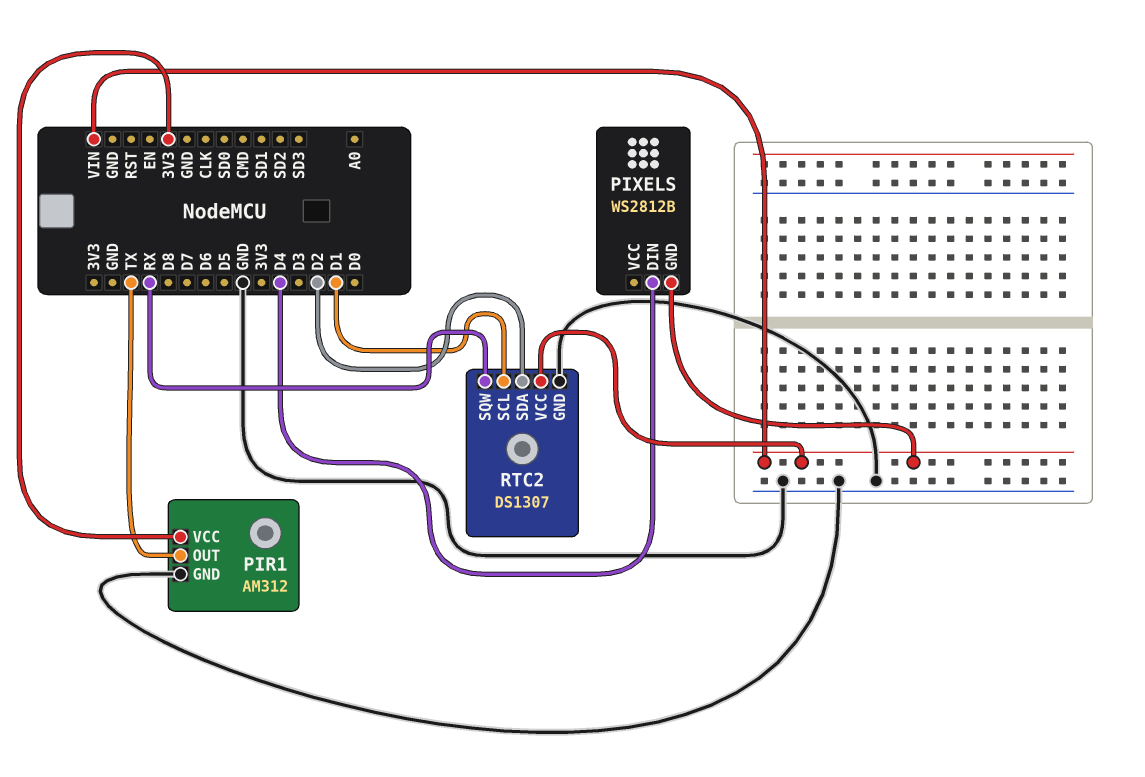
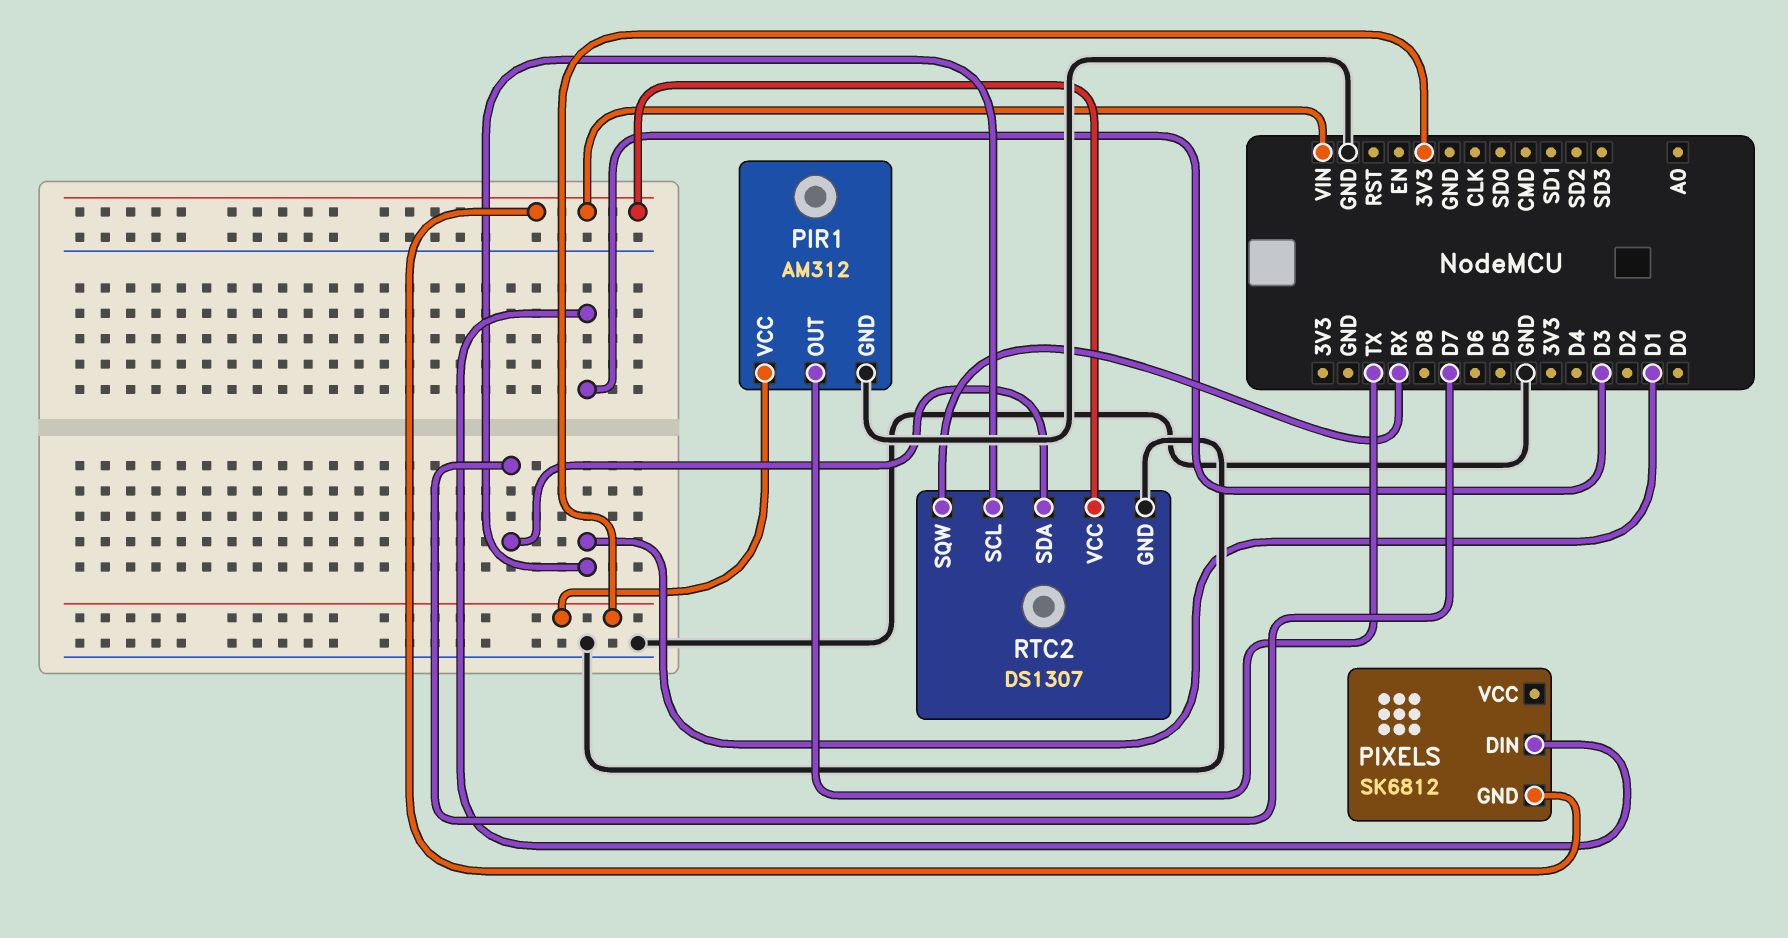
PIXELS: WS2812B -> SK6812
PIXELS pin DIN: D4 -> D3
RTC2 pin SDA: D2 -> D7

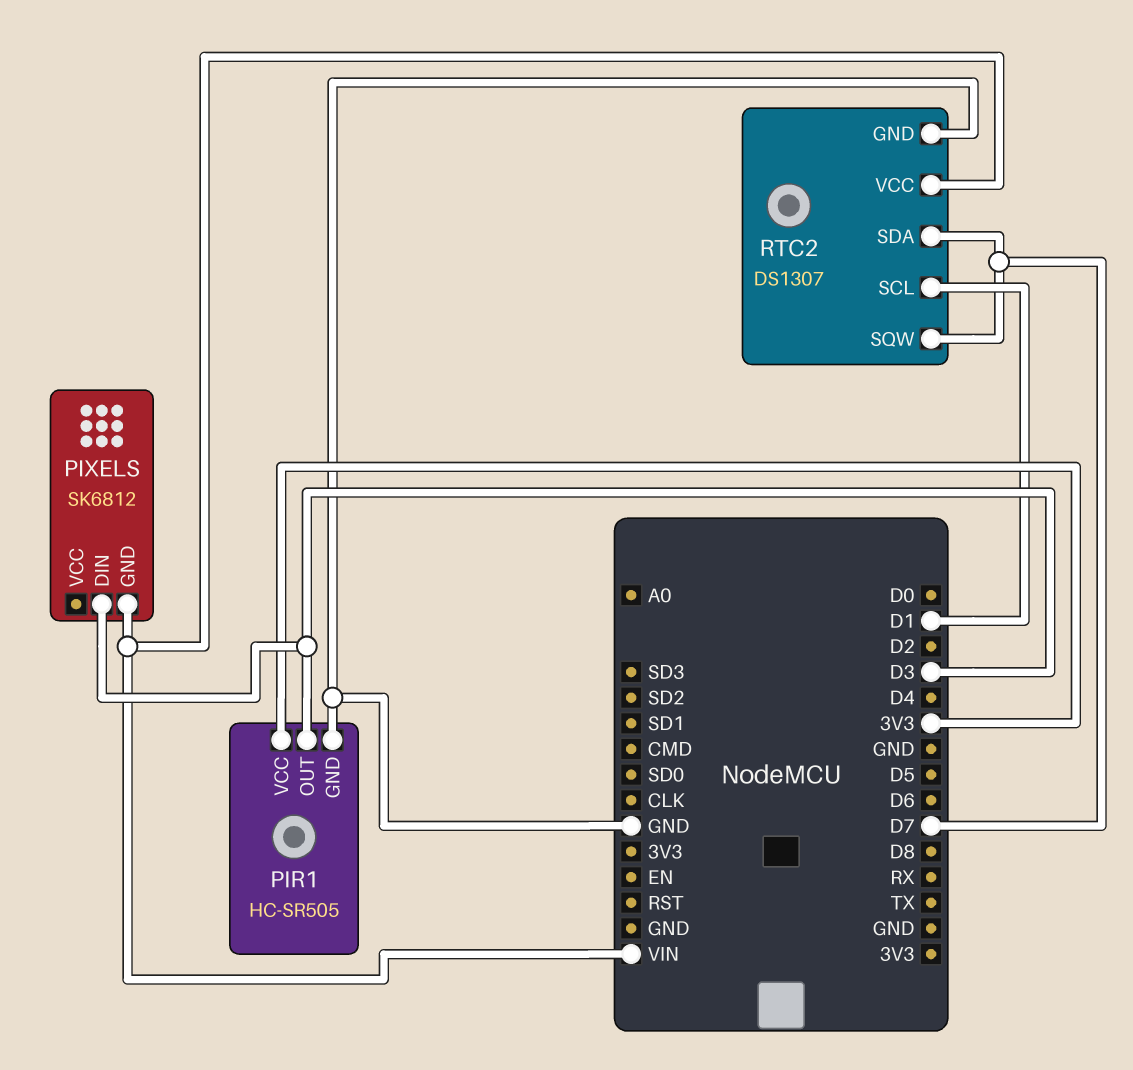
PIR1: AM312 -> HC-SR505
PIR1 pin OUT: TX -> D3
RTC2 pin SQW: RX -> D7

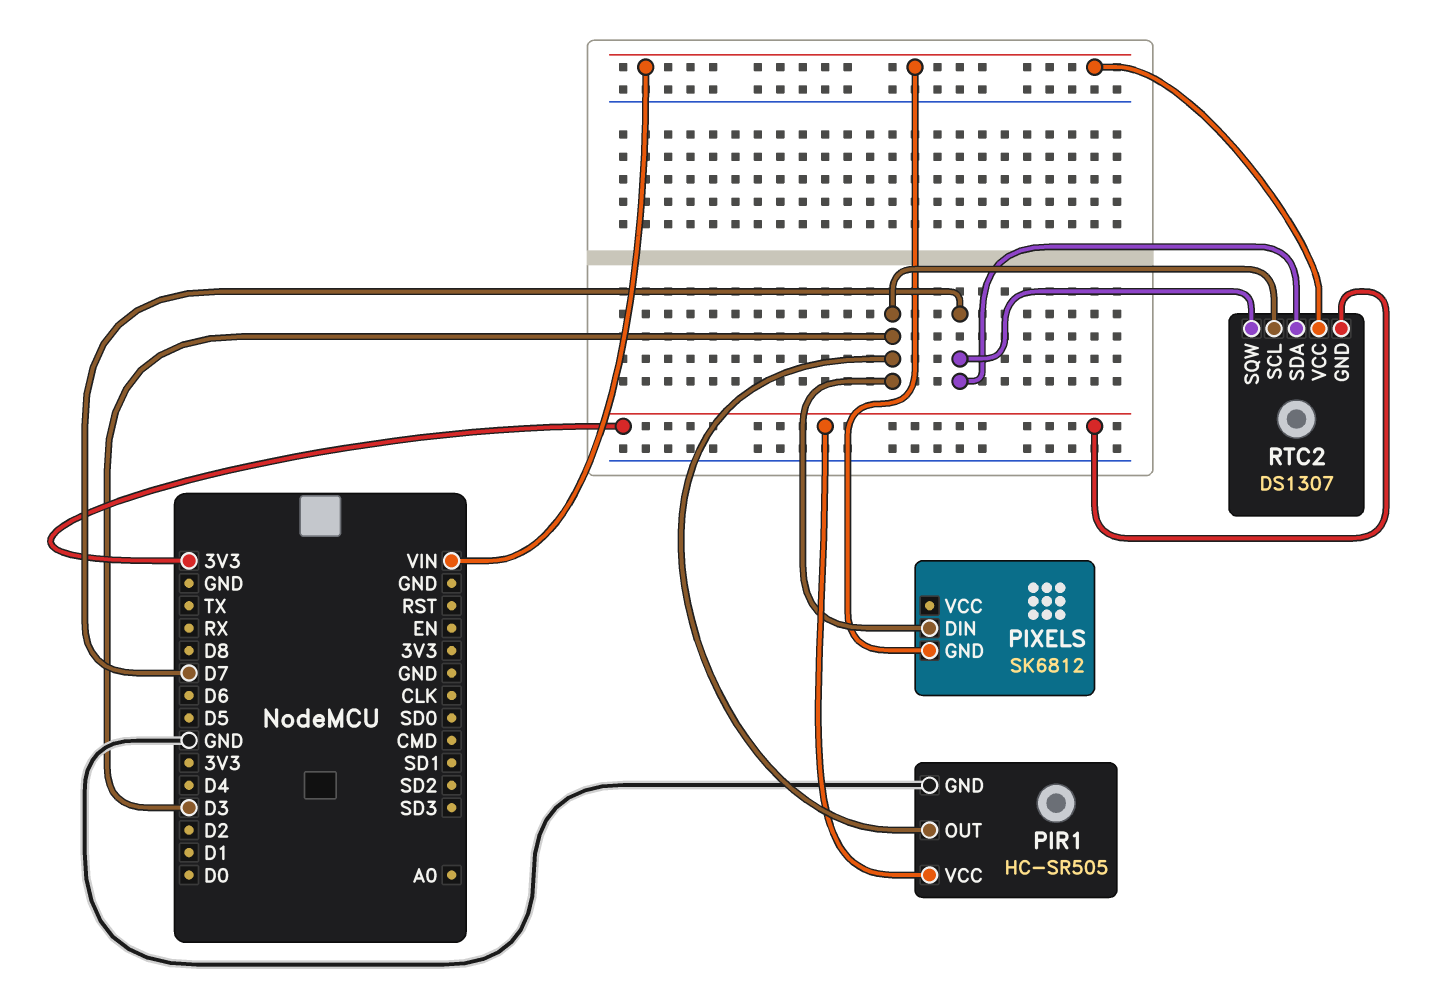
RTC2 pin GND: GND -> 3V3
RTC2 pin SCL: D1 -> D3

